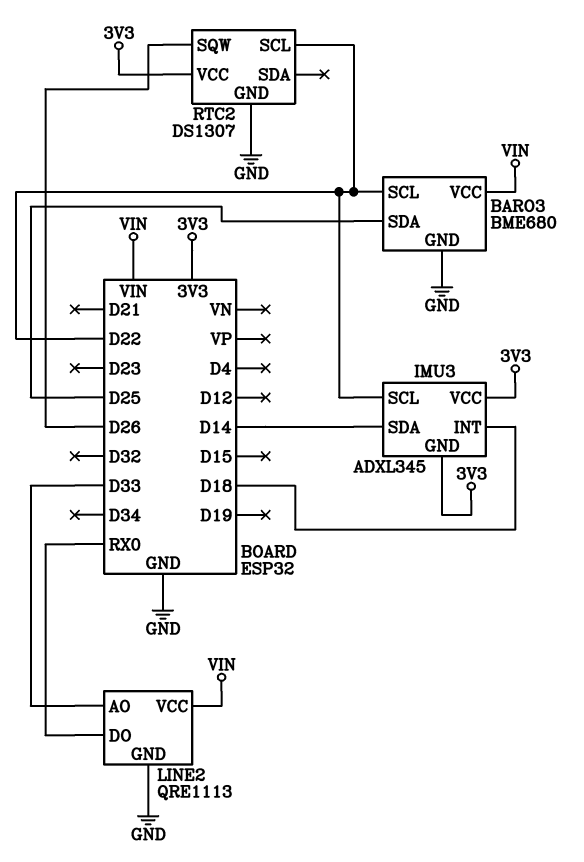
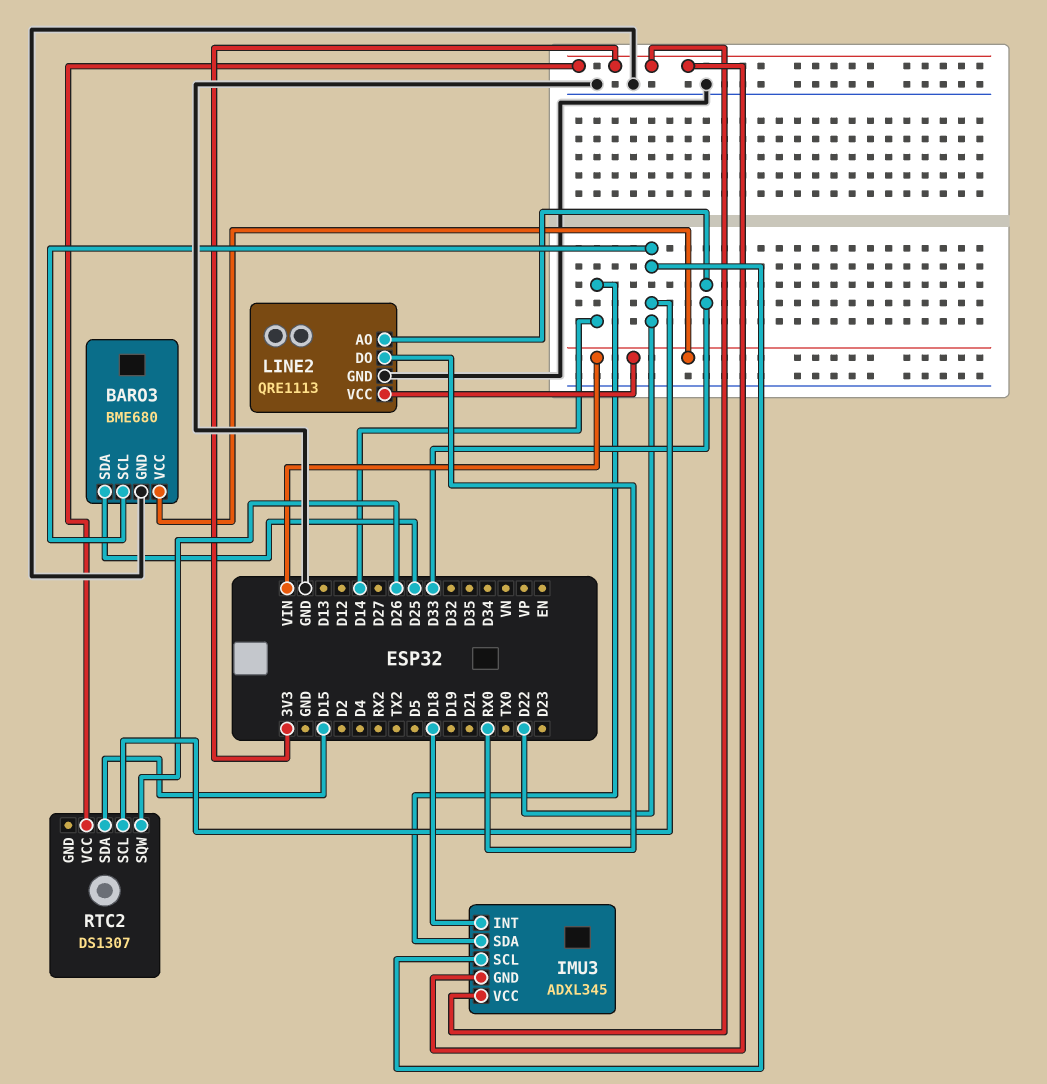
RTC2 pin GND: GND -> none
RTC2 pin SDA: none -> D15

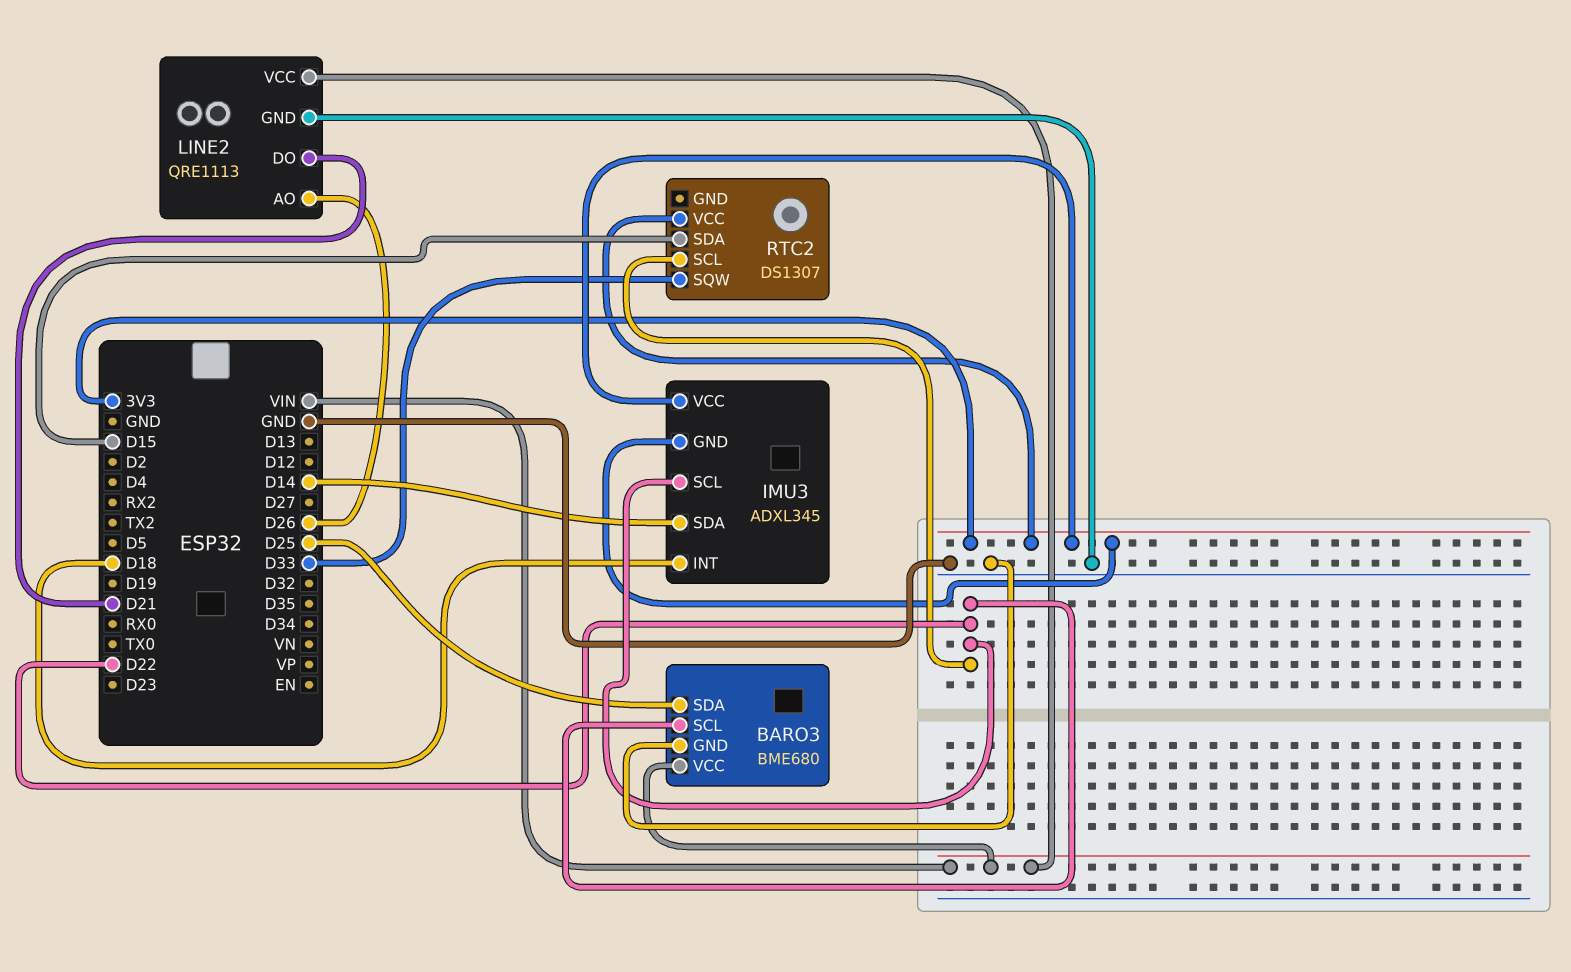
LINE2 pin AO: D33 -> D26
LINE2 pin DO: RX0 -> D21
RTC2 pin SQW: D26 -> D33

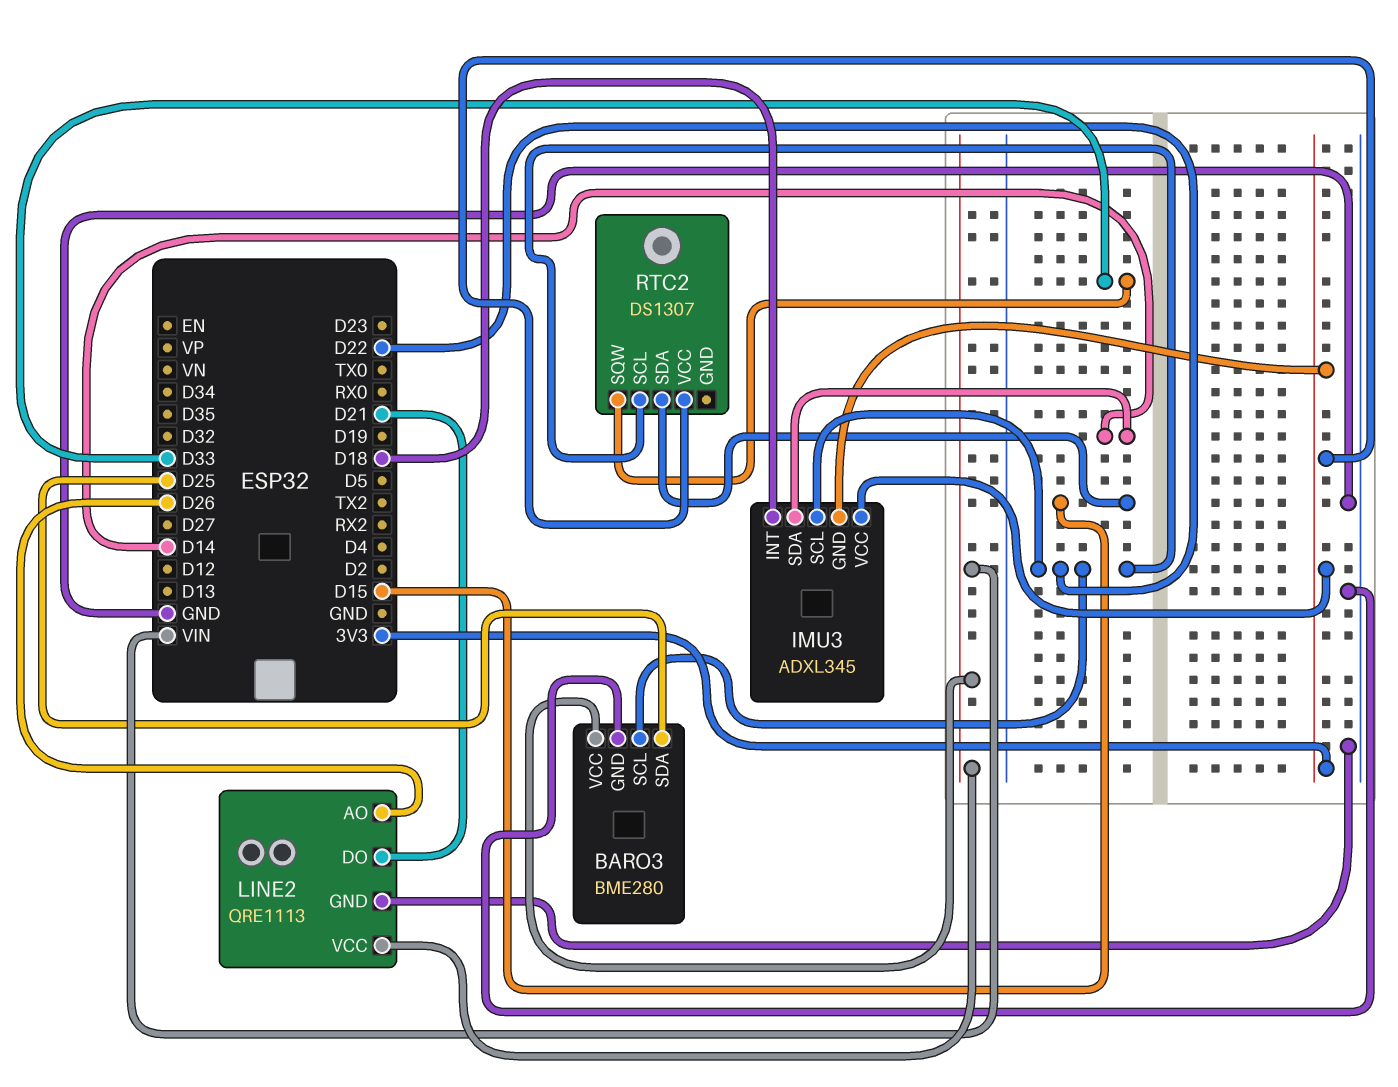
BARO3: BME680 -> BME280

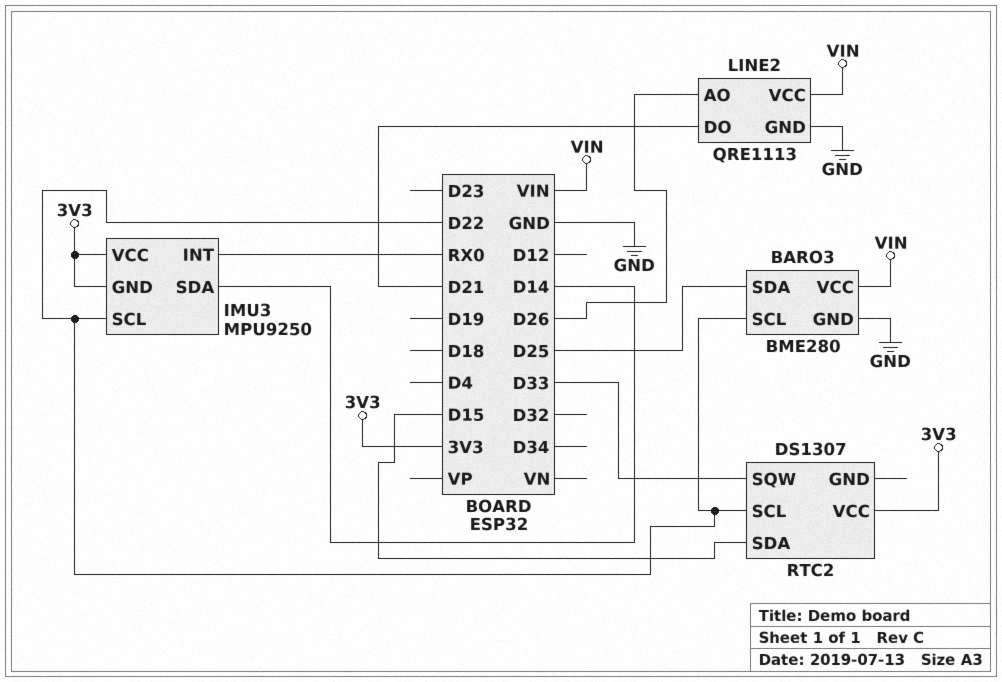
IMU3: ADXL345 -> MPU9250
IMU3 pin INT: D18 -> RX0

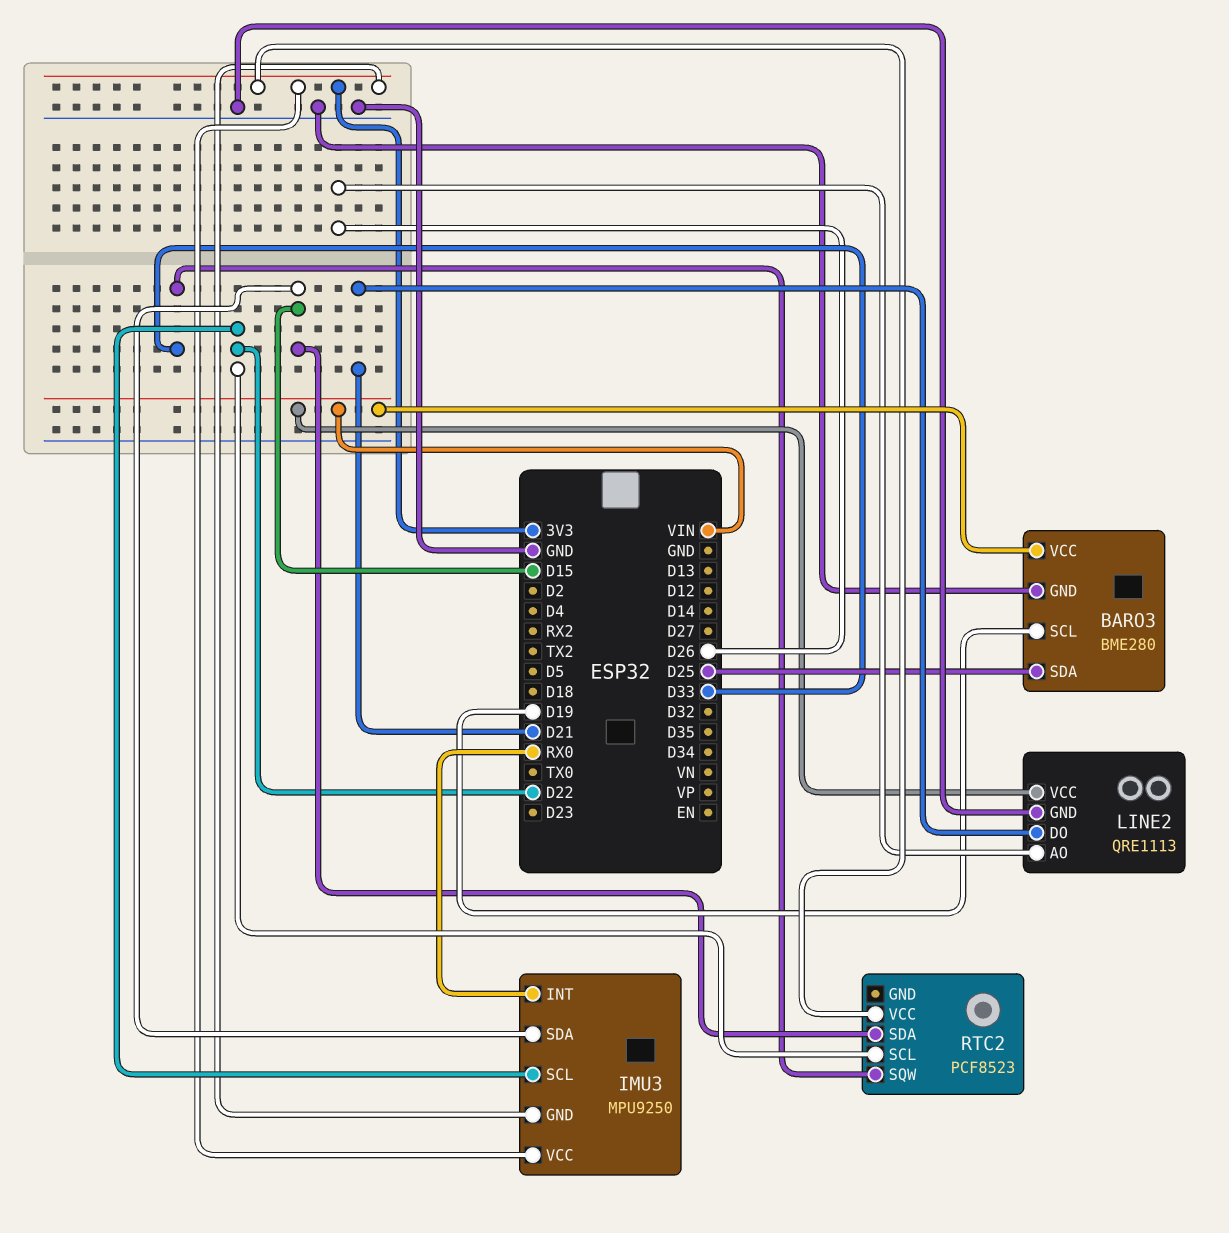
BARO3 pin SCL: D22 -> D19
IMU3 pin SDA: D14 -> D15
RTC2: DS1307 -> PCF8523

